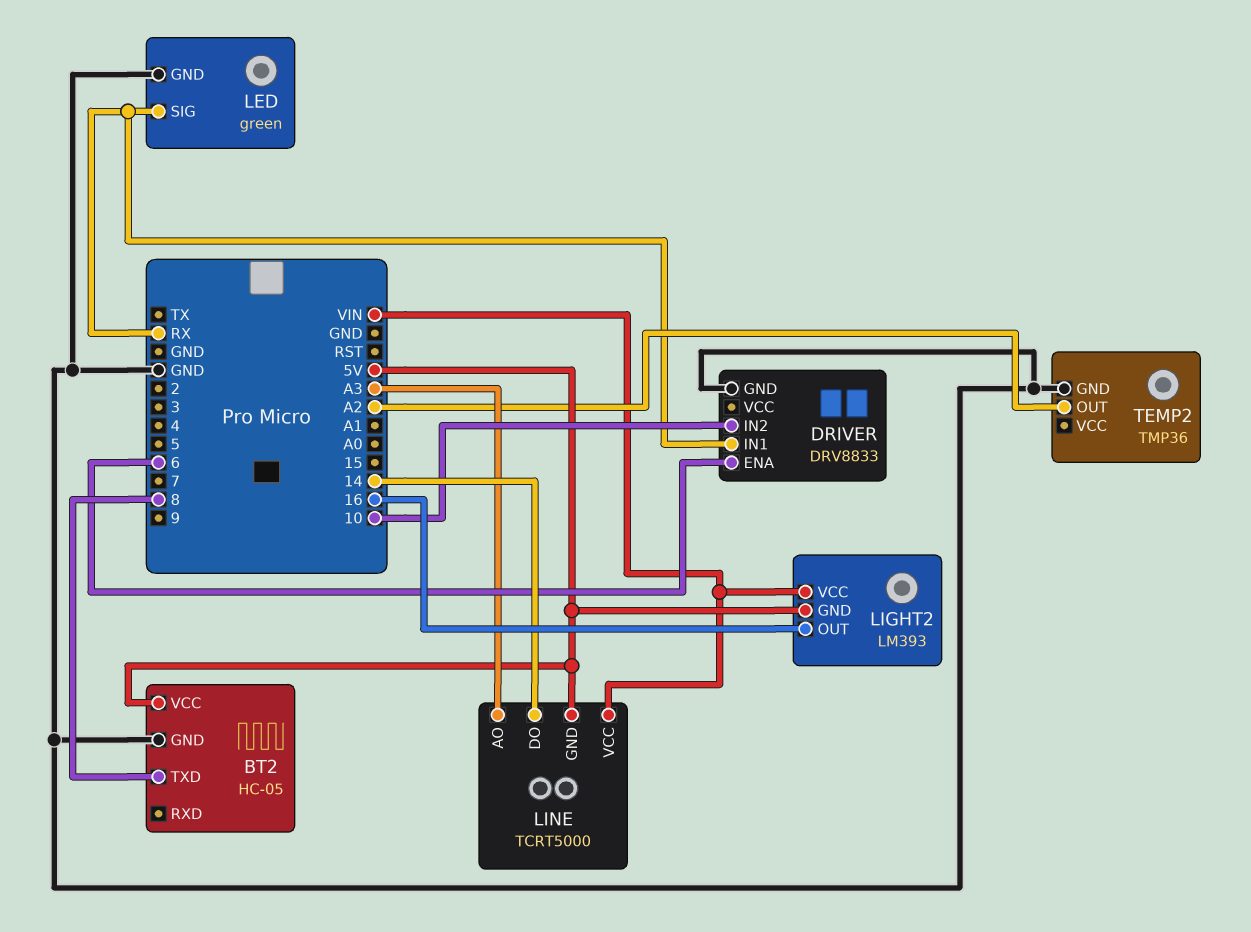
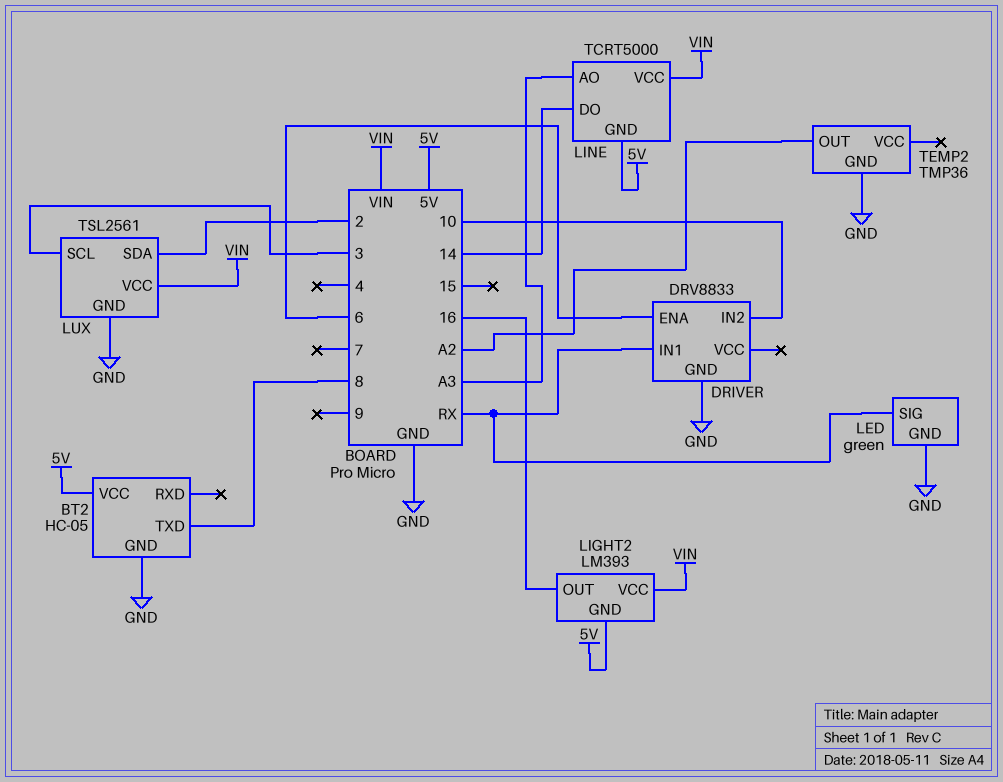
LUX: none -> TSL2561
LUX pin GND: none -> GND
LUX pin SCL: none -> 3
LUX pin SDA: none -> 2
LUX pin VCC: none -> VIN

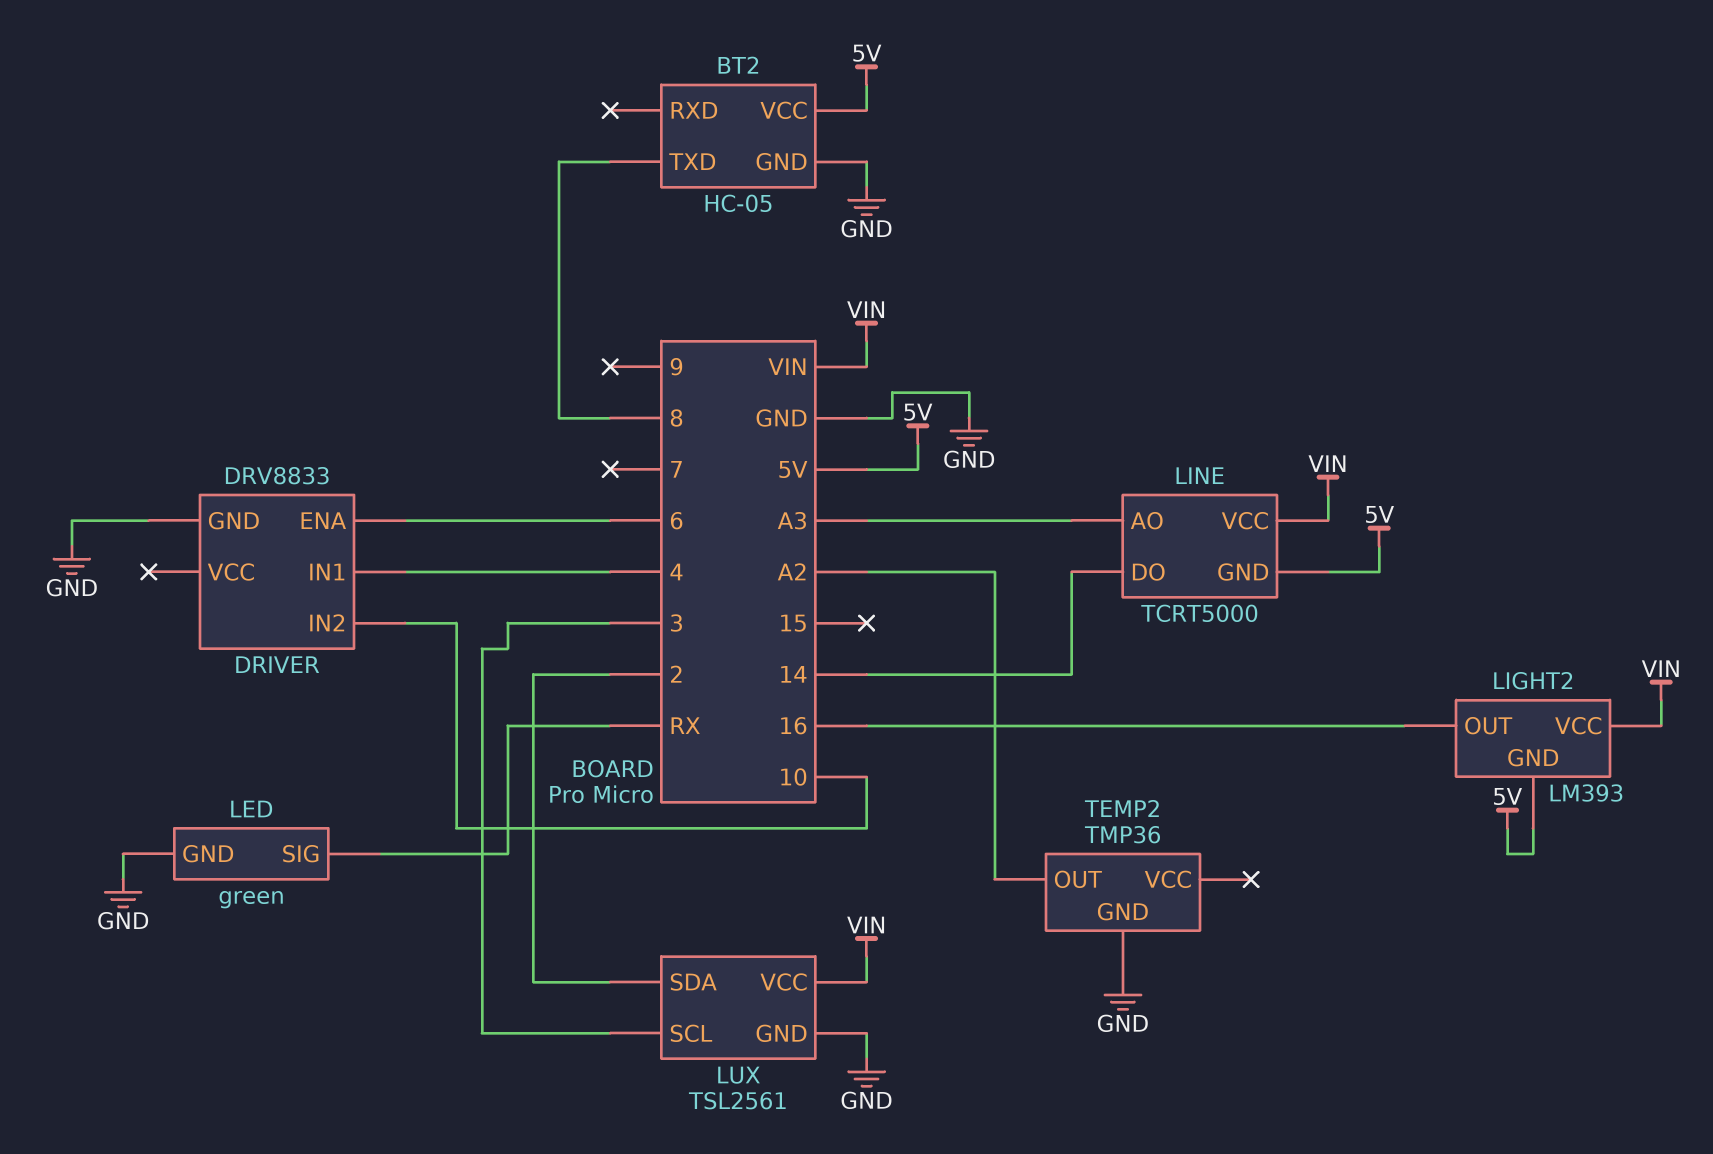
DRIVER pin IN1: RX -> 4

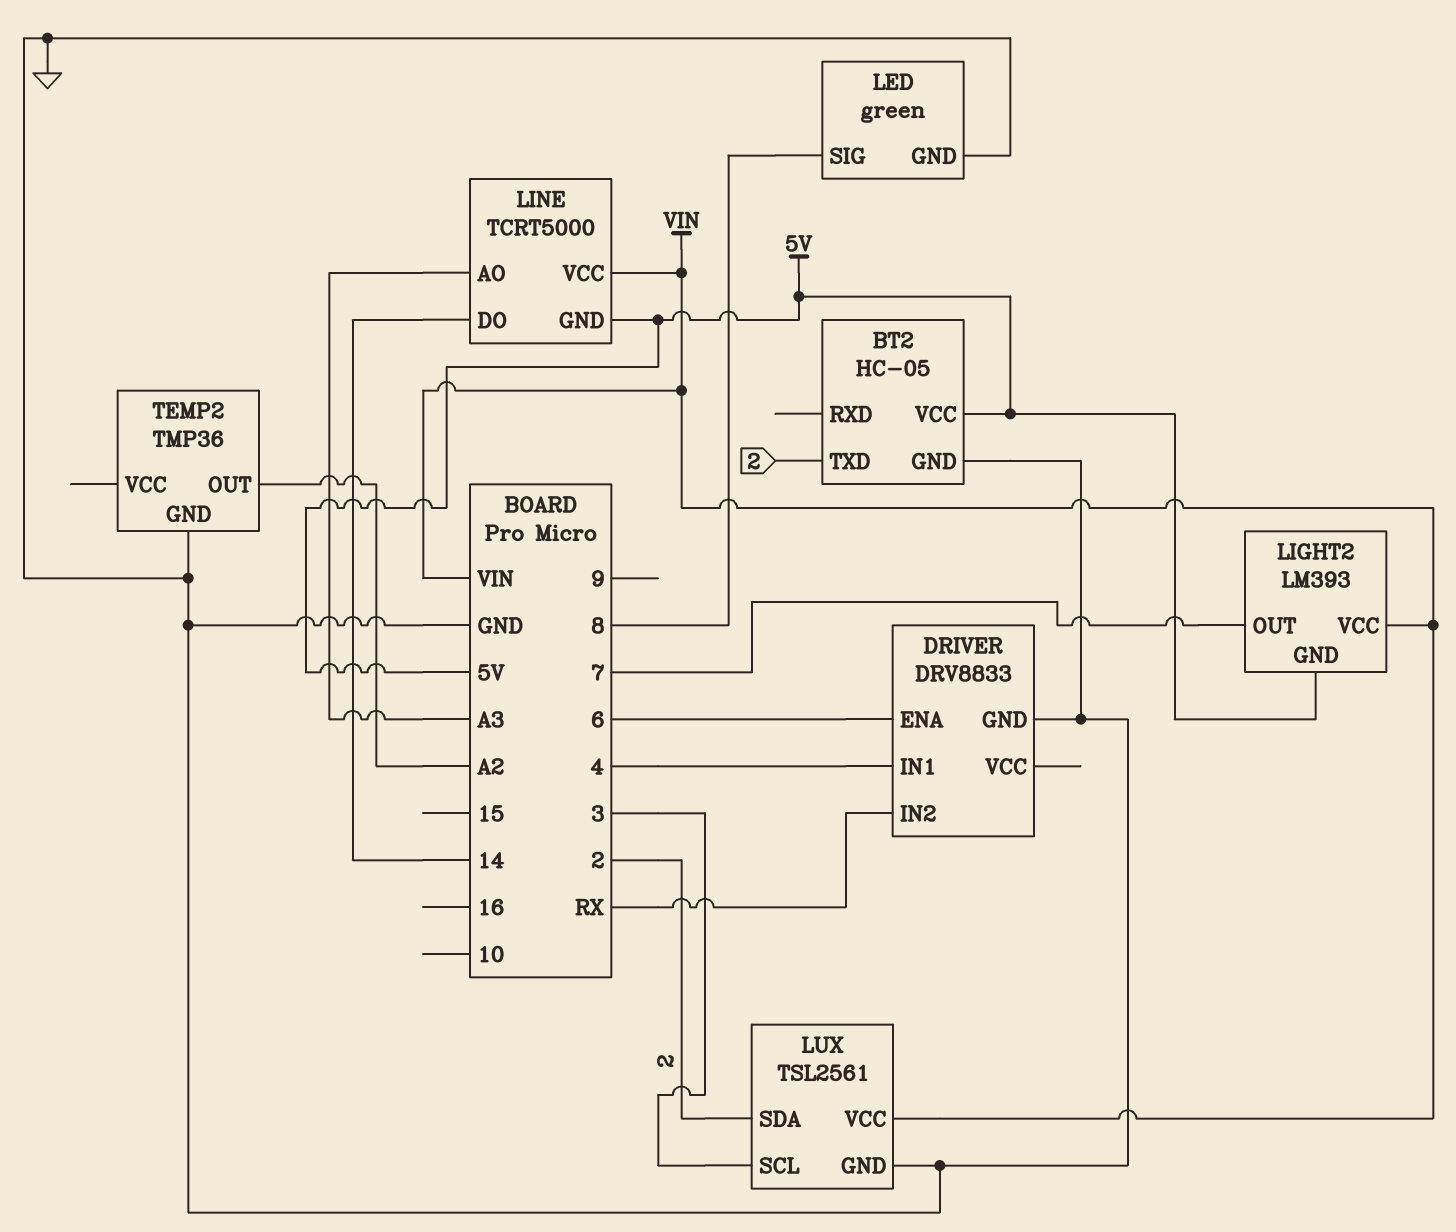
BT2 pin TXD: 8 -> 2
DRIVER pin IN2: 10 -> RX
LED pin SIG: RX -> 8
LIGHT2 pin OUT: 16 -> 7

